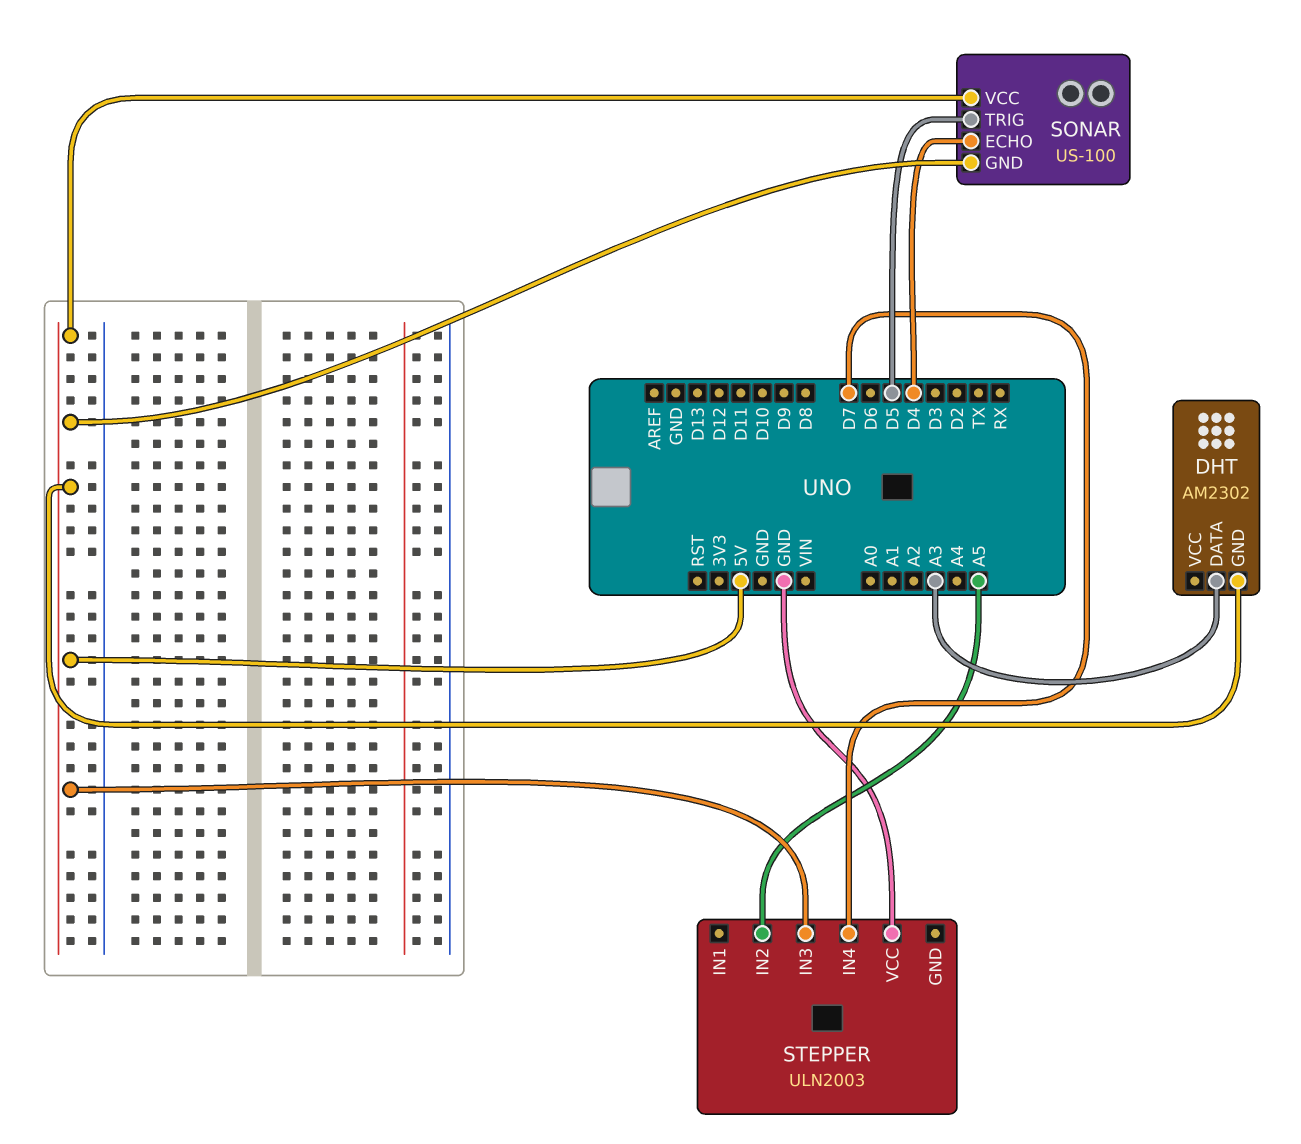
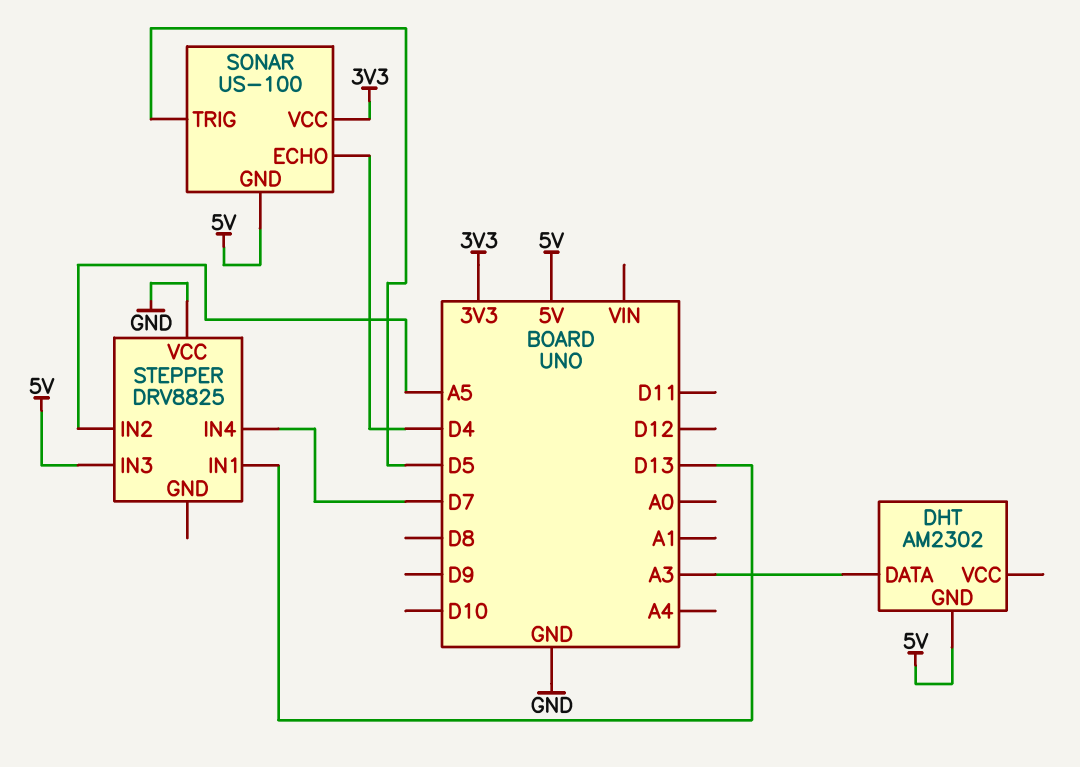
SONAR pin VCC: 5V -> 3V3
STEPPER: ULN2003 -> DRV8825
STEPPER pin IN1: none -> D13

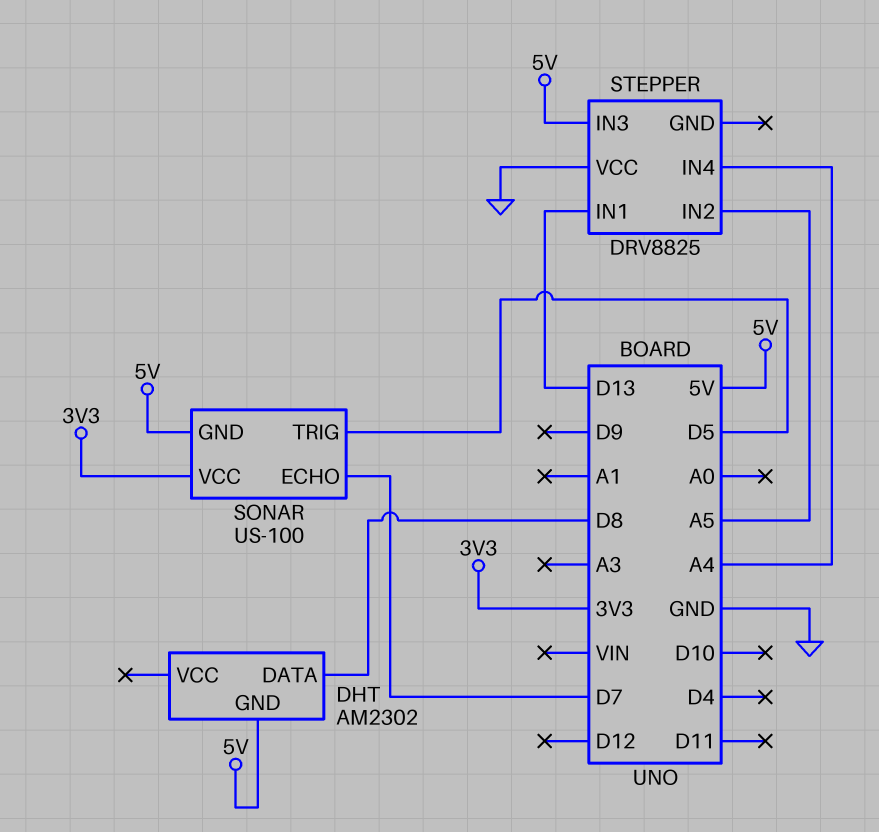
DHT pin DATA: A3 -> D8
SONAR pin ECHO: D4 -> D7
STEPPER pin IN4: D7 -> A4

